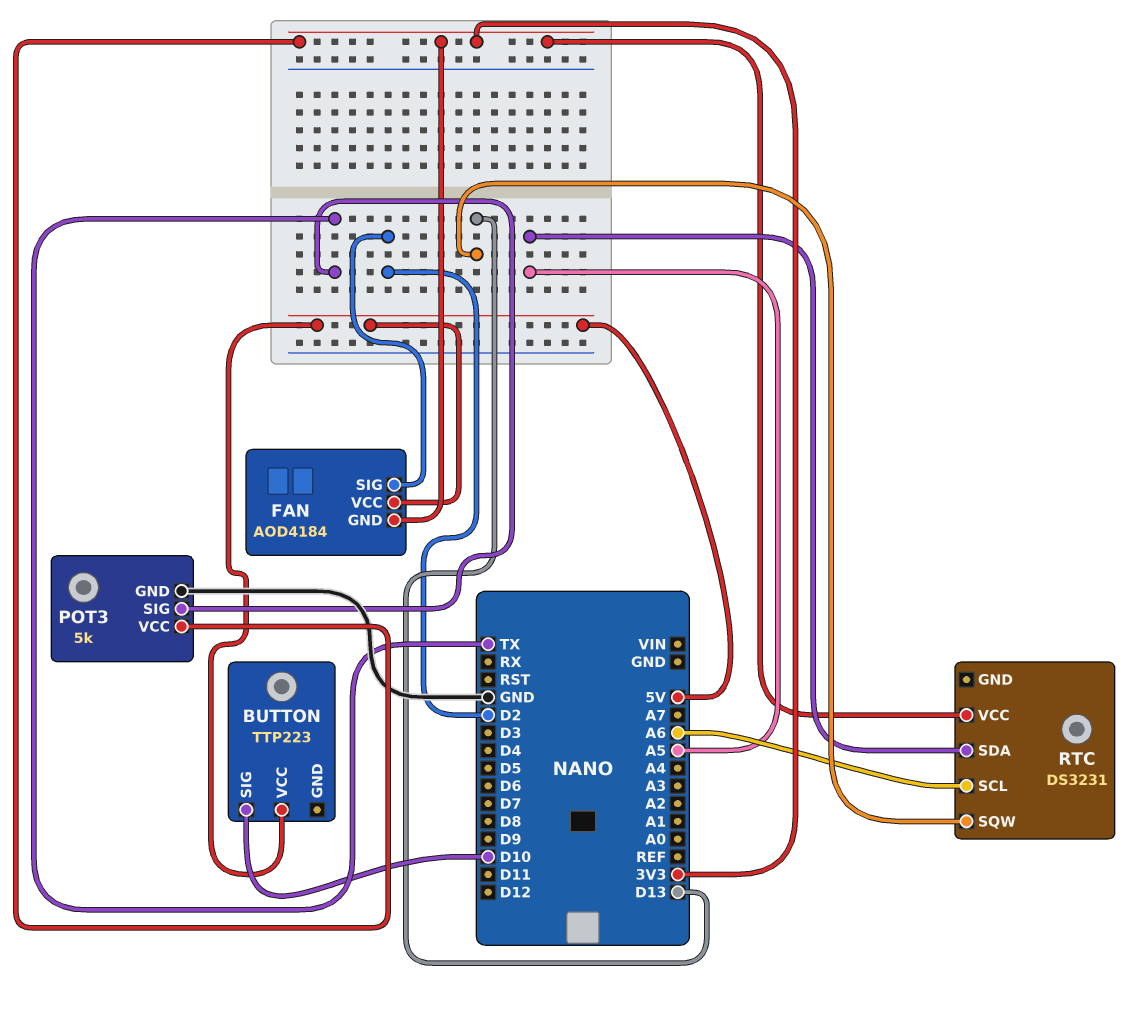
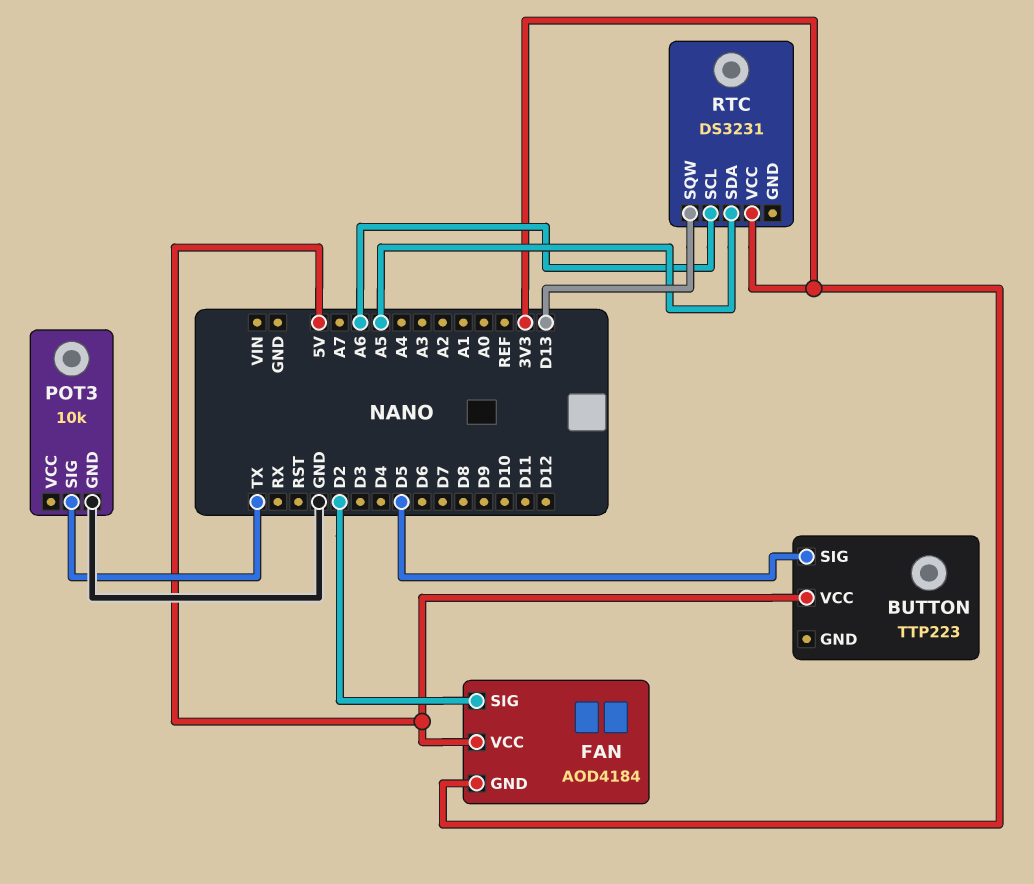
BUTTON pin SIG: D10 -> D5
POT3: 5k -> 10k
POT3 pin VCC: 3V3 -> none

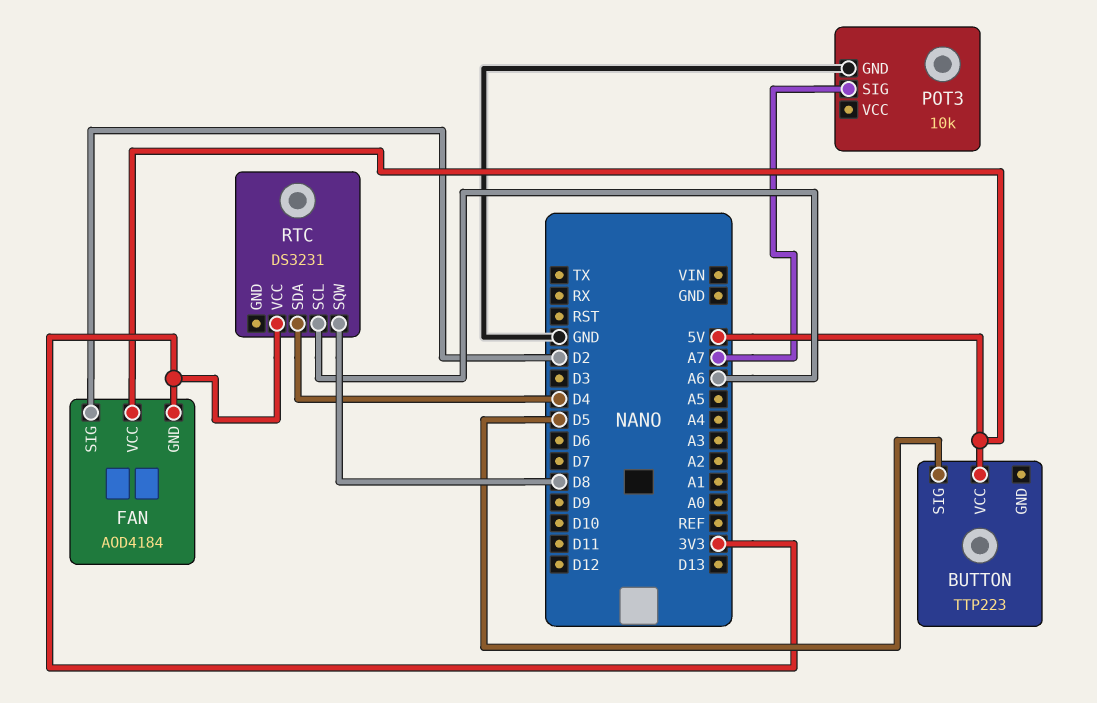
POT3 pin SIG: TX -> A7
RTC pin SDA: A5 -> D4
RTC pin SQW: D13 -> D8

